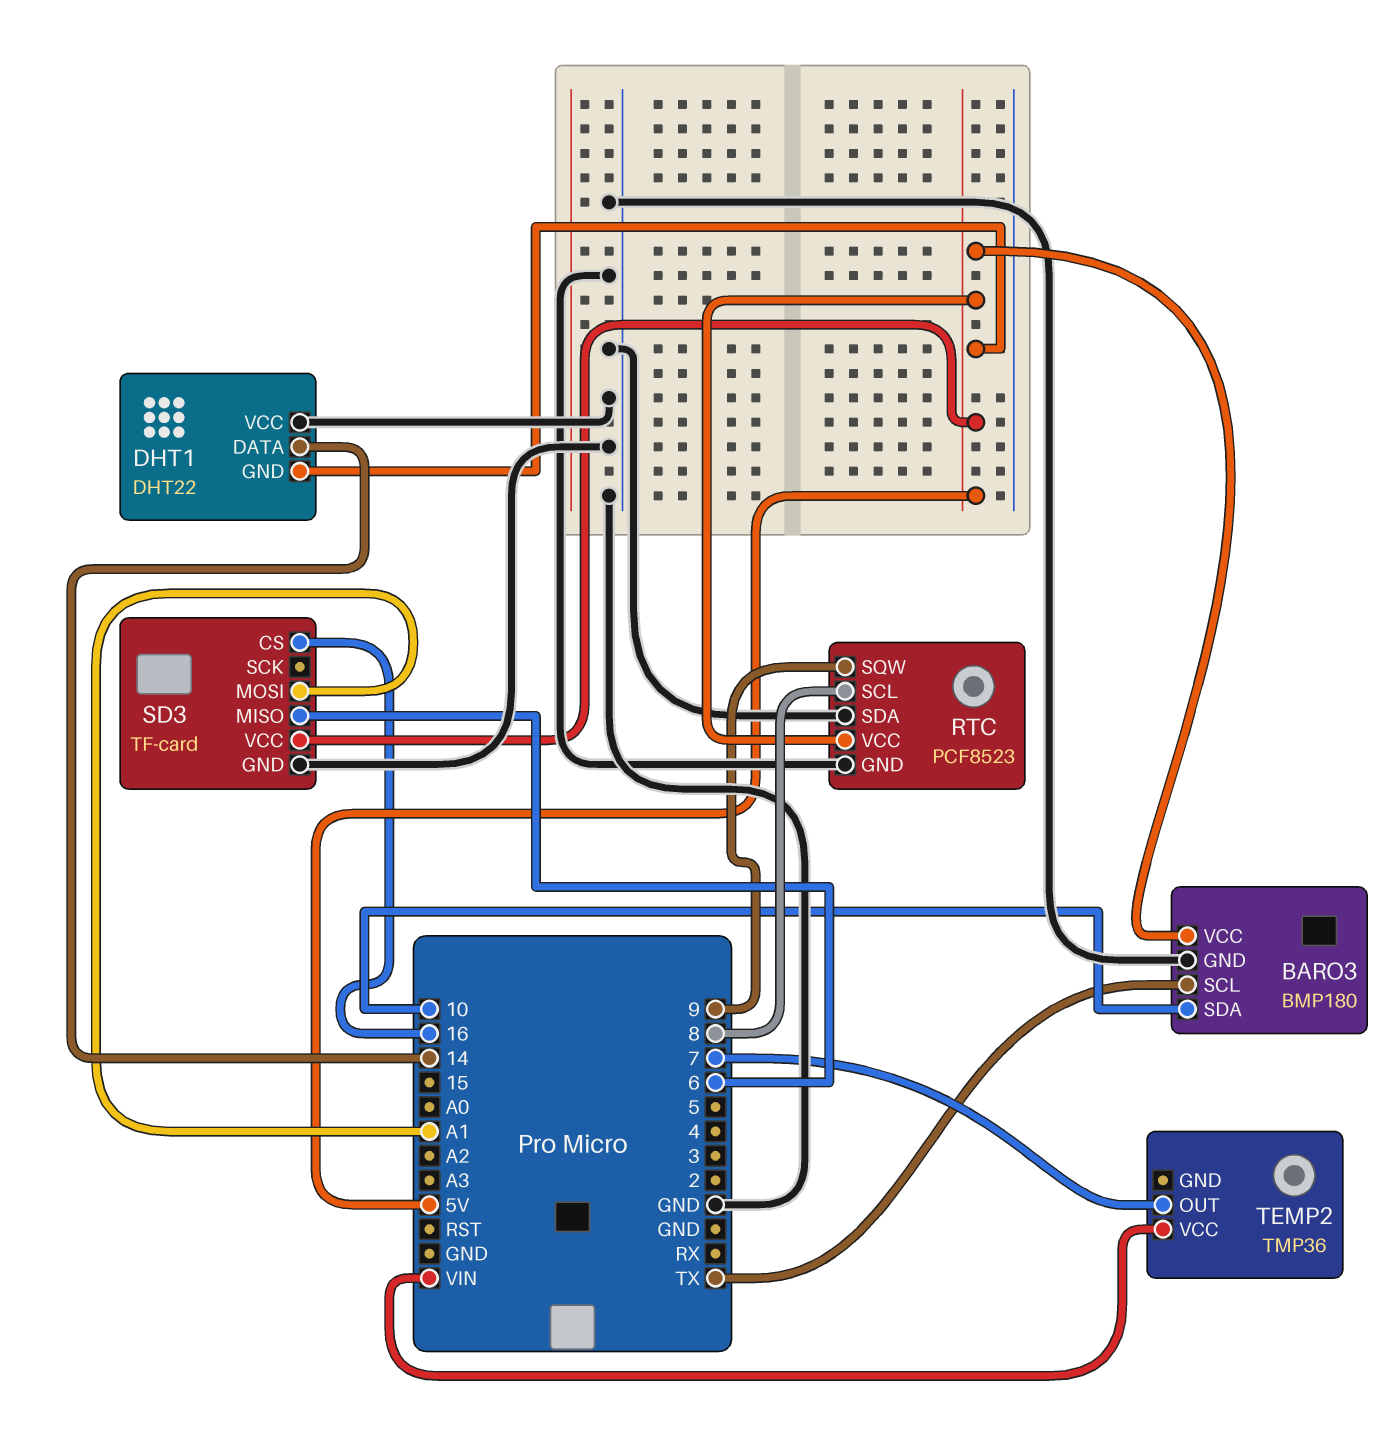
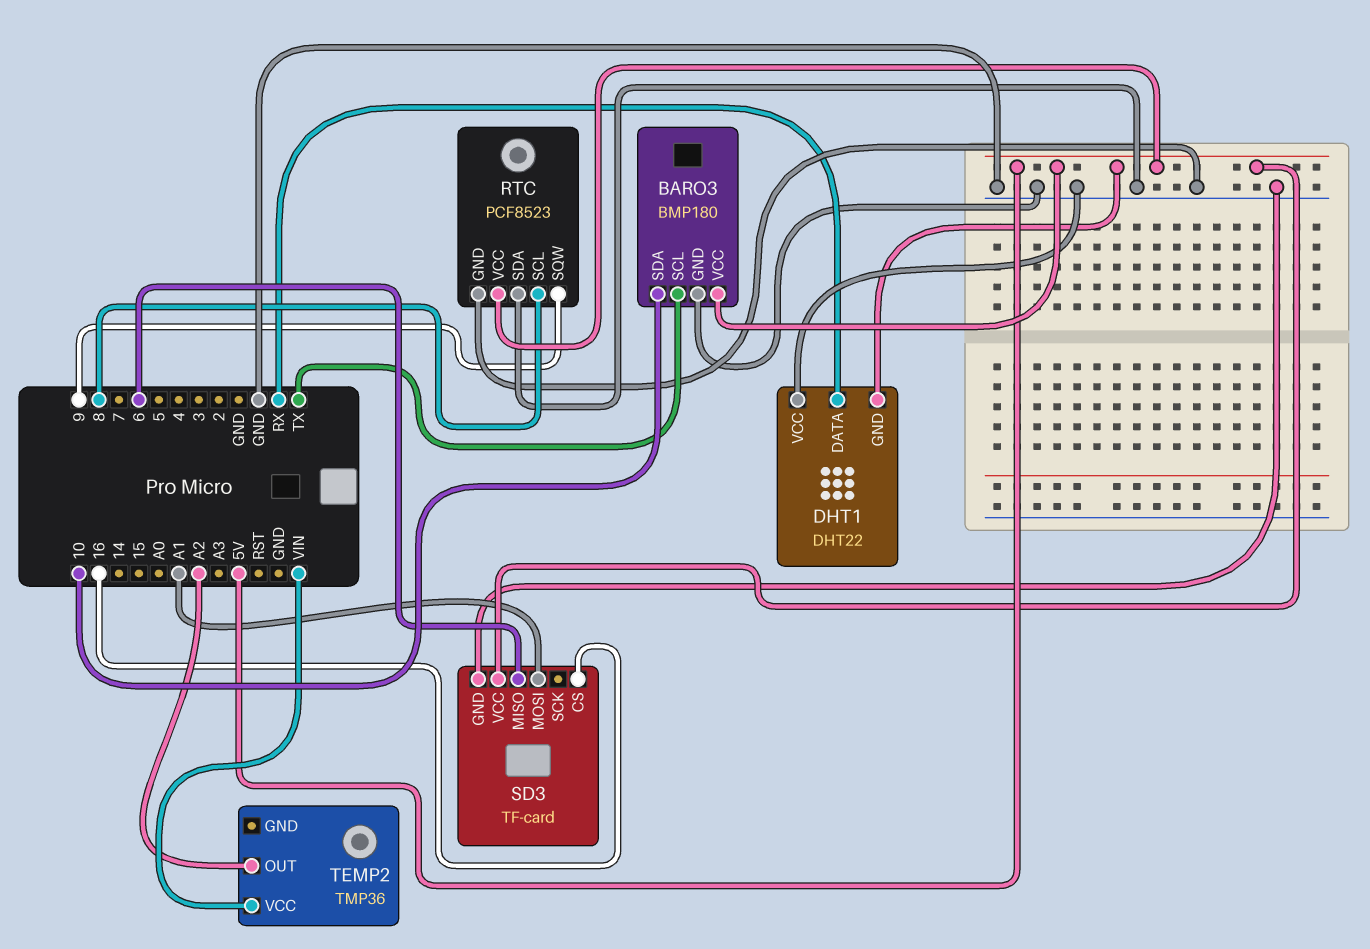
DHT1 pin DATA: 14 -> RX
TEMP2 pin OUT: 7 -> A2

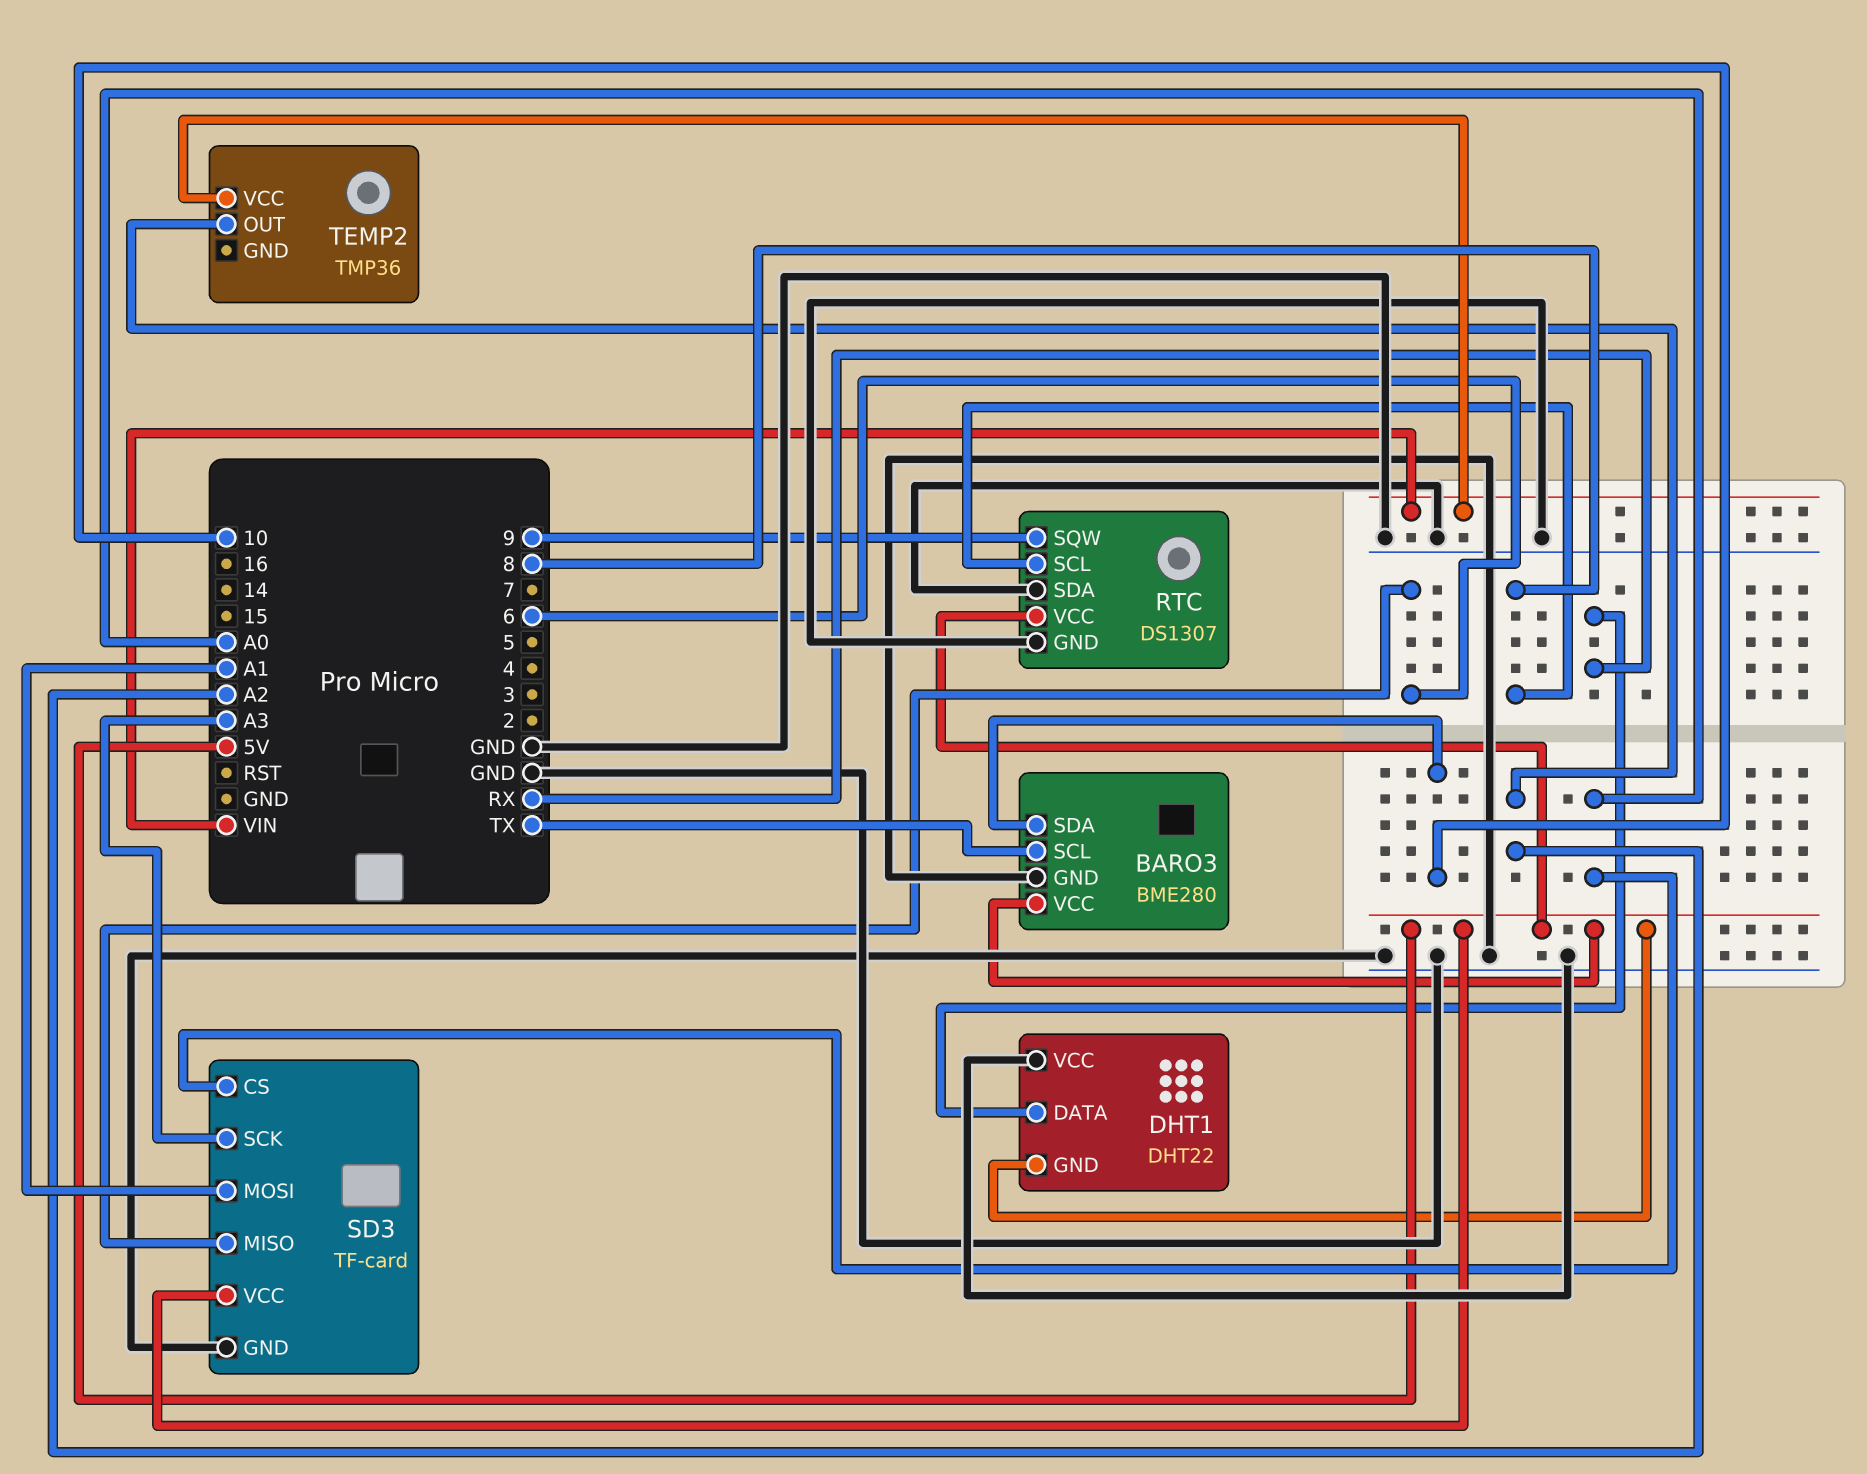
BARO3: BMP180 -> BME280
RTC: PCF8523 -> DS1307
SD3 pin CS: 16 -> A0
SD3 pin SCK: none -> A3

